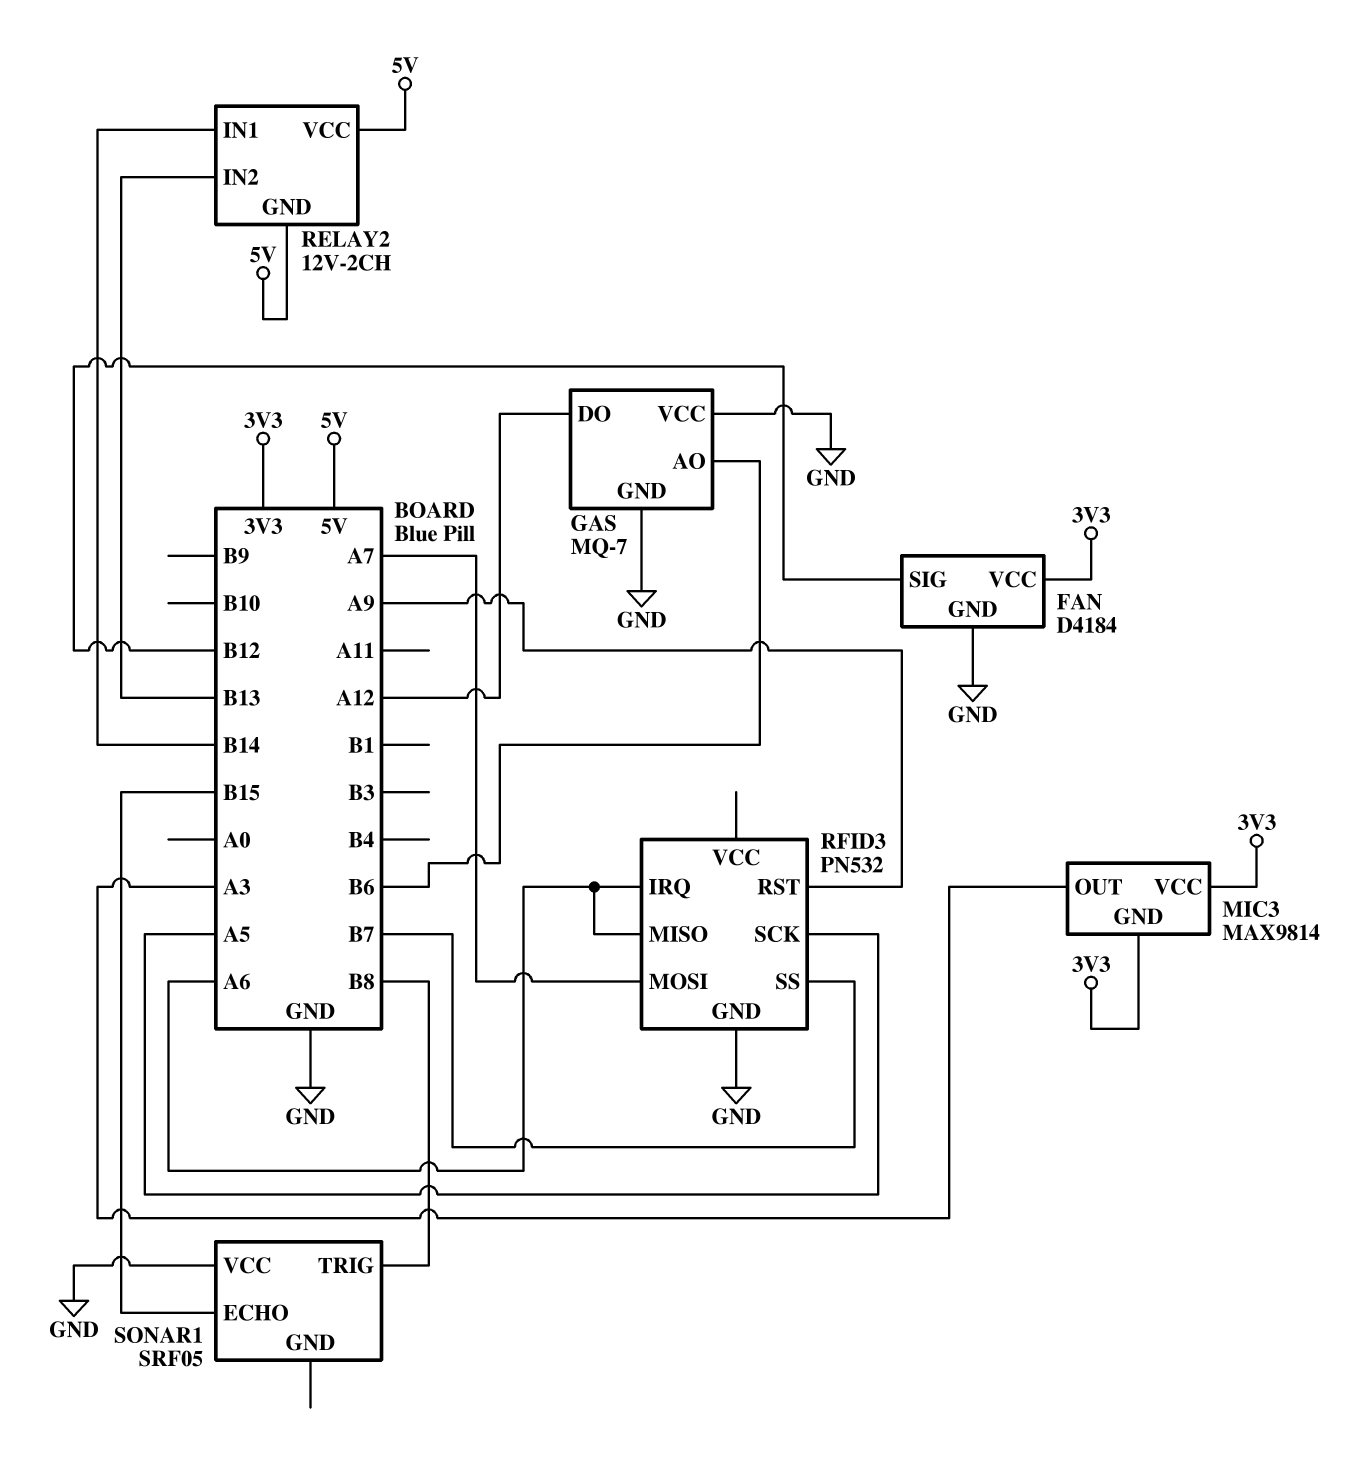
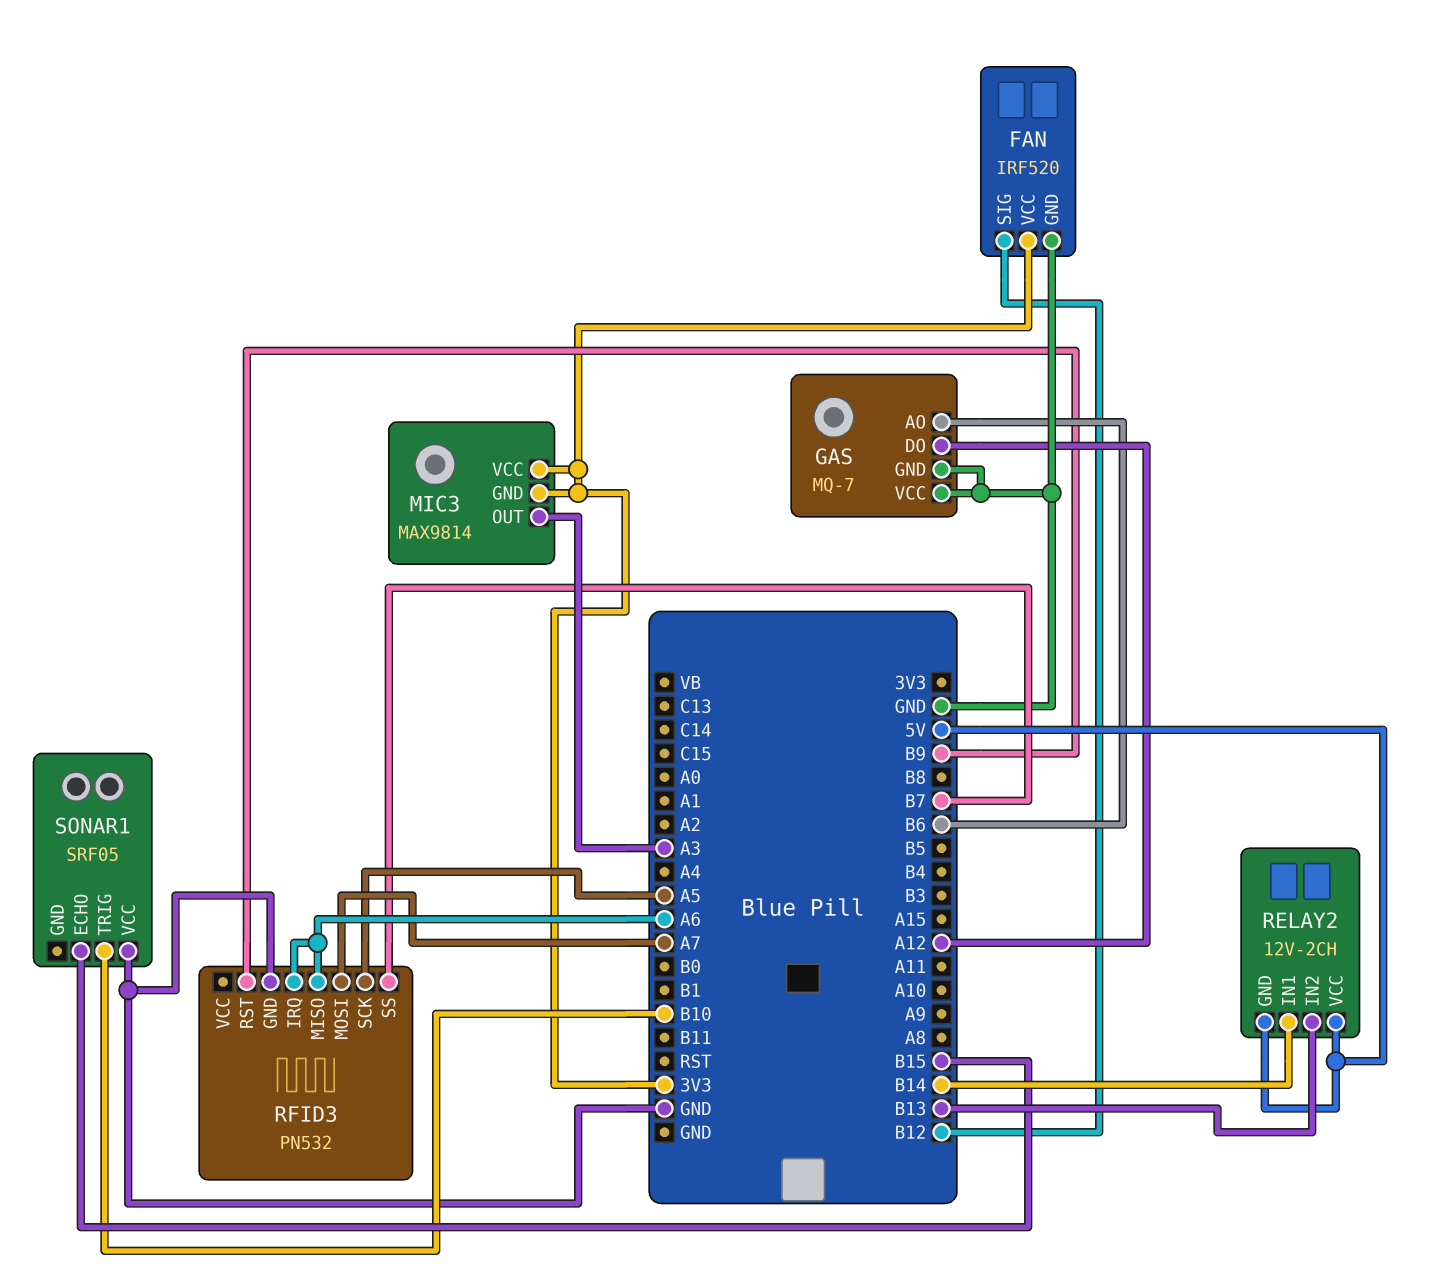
FAN: D4184 -> IRF520
RFID3 pin RST: A9 -> B9
SONAR1 pin TRIG: B8 -> B10

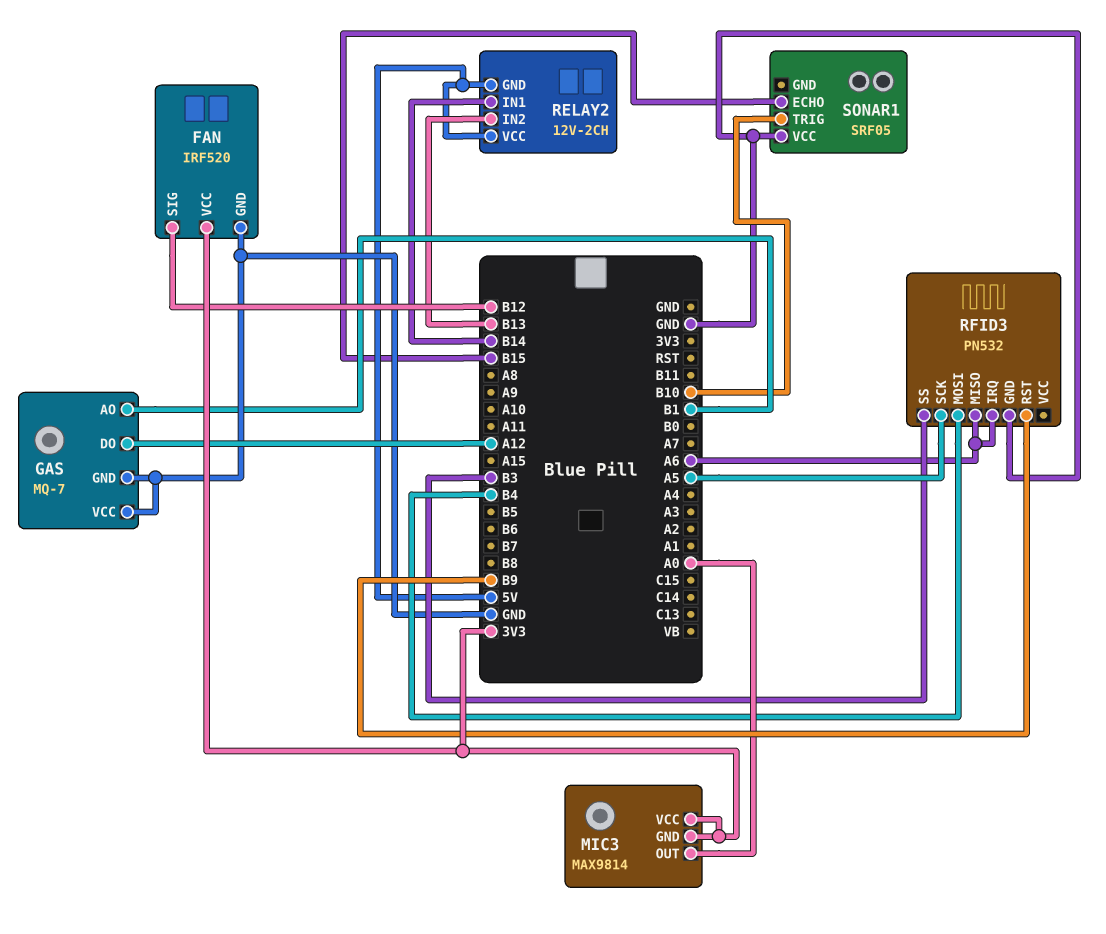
GAS pin AO: B6 -> B1
MIC3 pin OUT: A3 -> A0
RFID3 pin MOSI: A7 -> B4
RFID3 pin SS: B7 -> B3

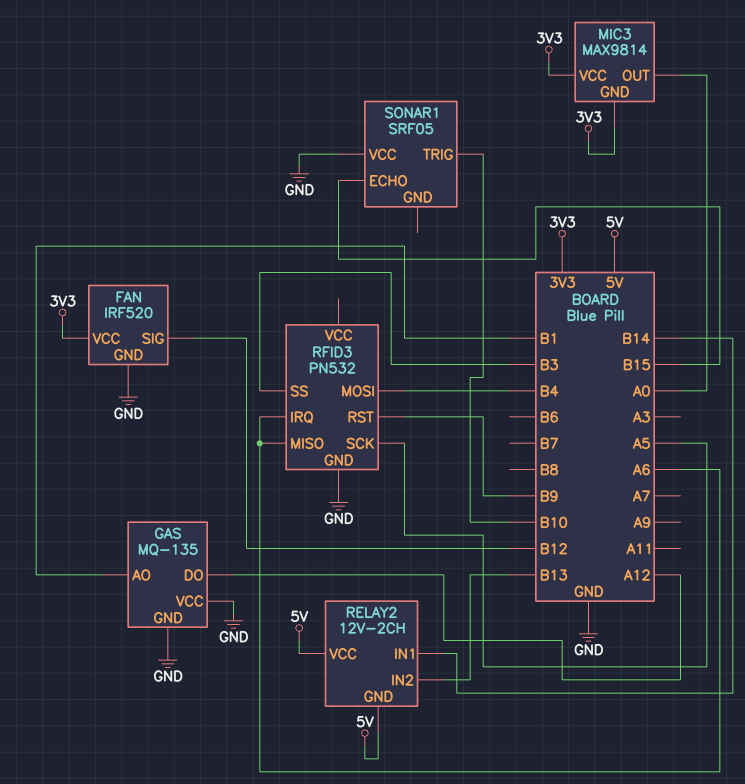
GAS: MQ-7 -> MQ-135

